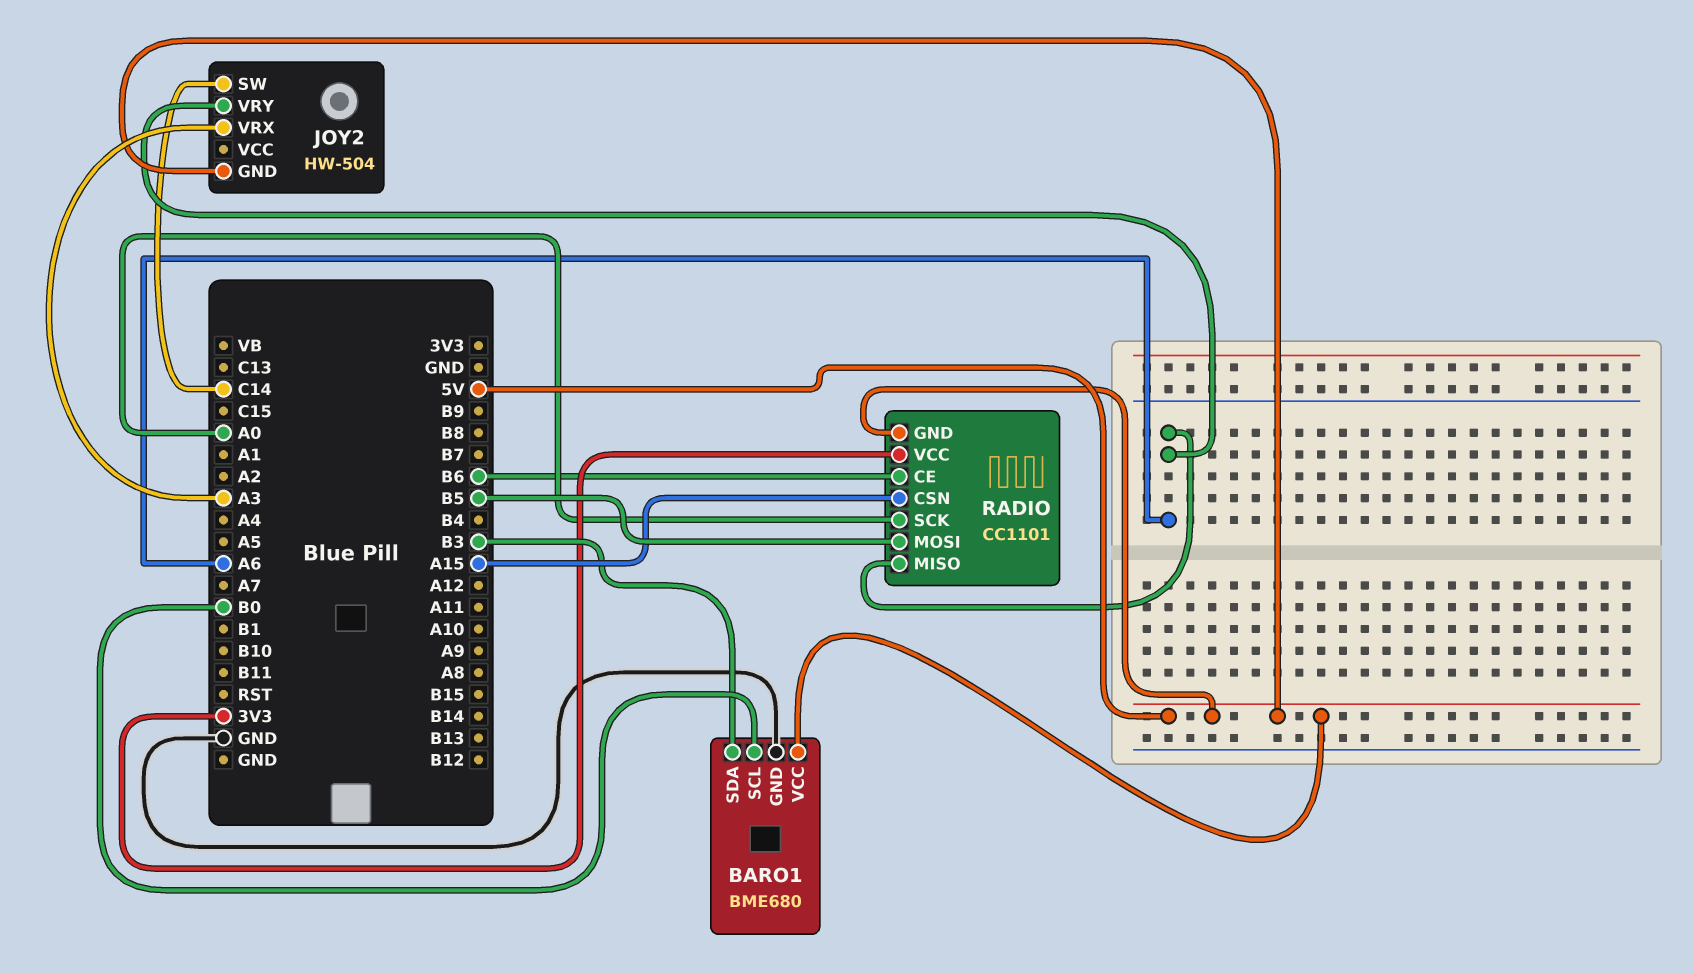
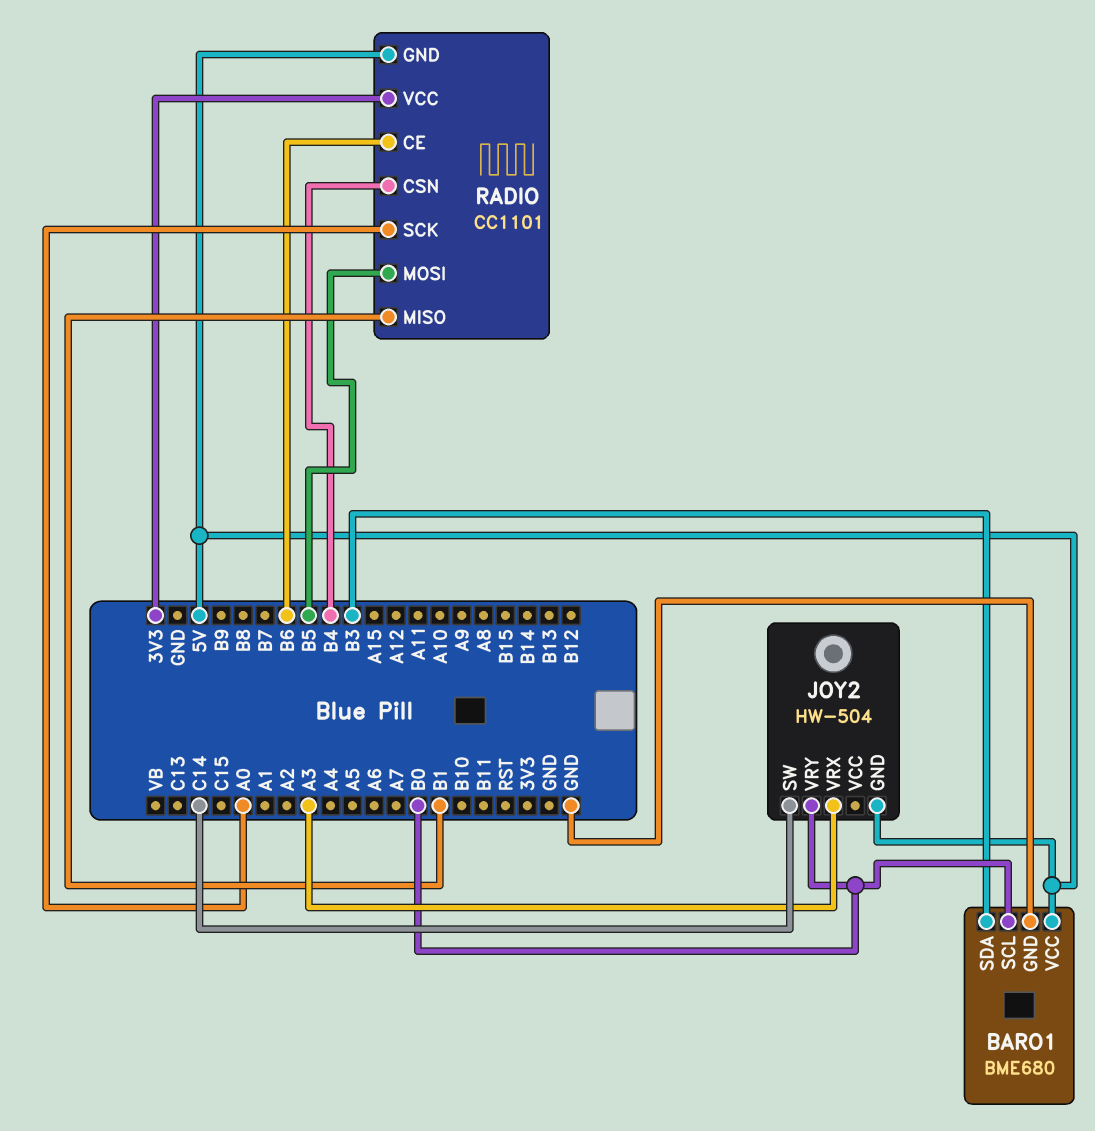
JOY2 pin VRY: A6 -> B0
RADIO pin CSN: A15 -> B4
RADIO pin MISO: A6 -> B1

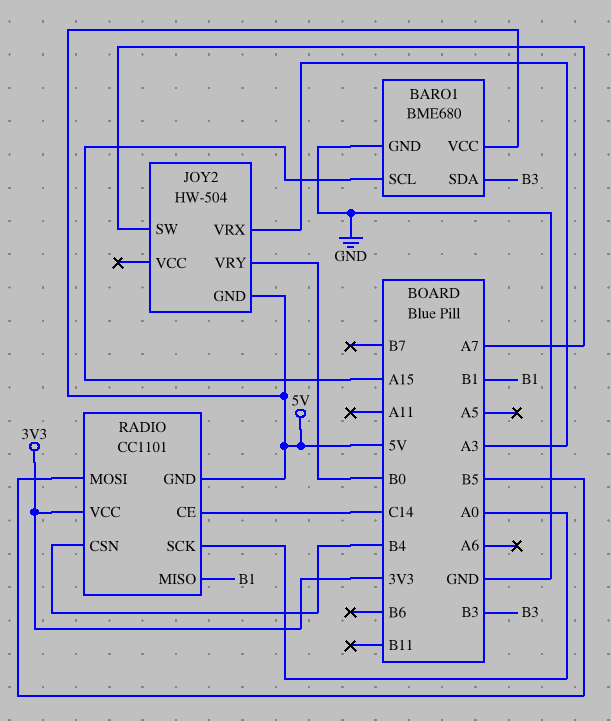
BARO1 pin SCL: B0 -> A15
JOY2 pin SW: C14 -> A7
RADIO pin CE: B6 -> C14

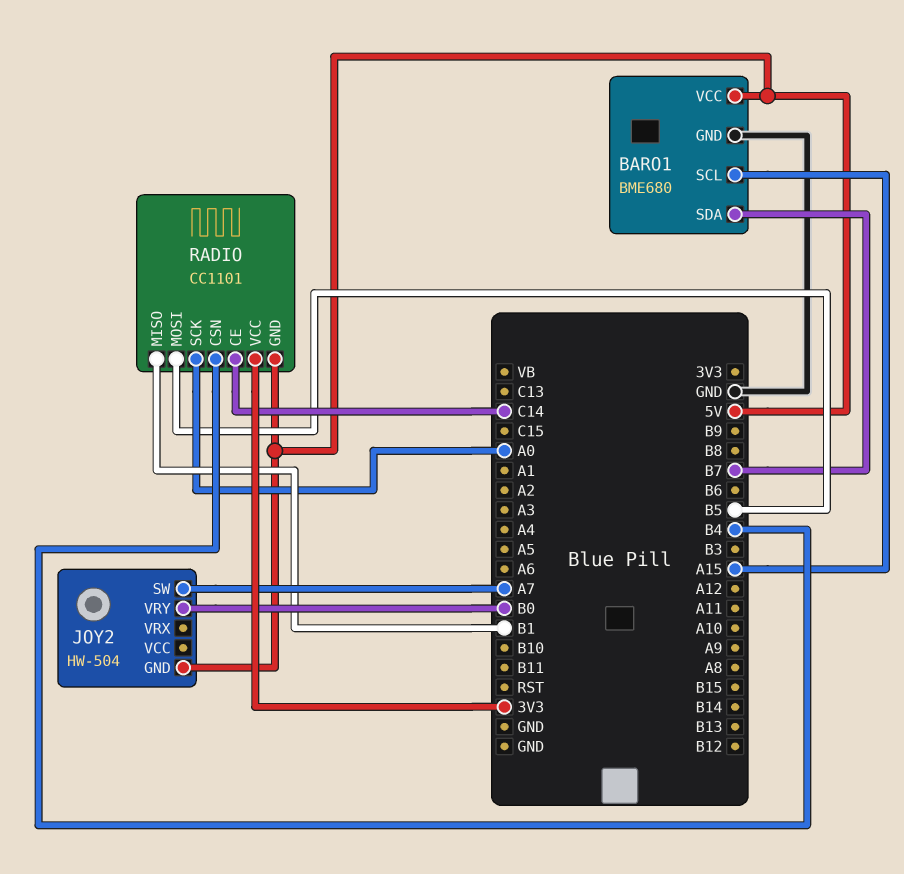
BARO1 pin SDA: B3 -> B7
JOY2 pin VRX: A3 -> none

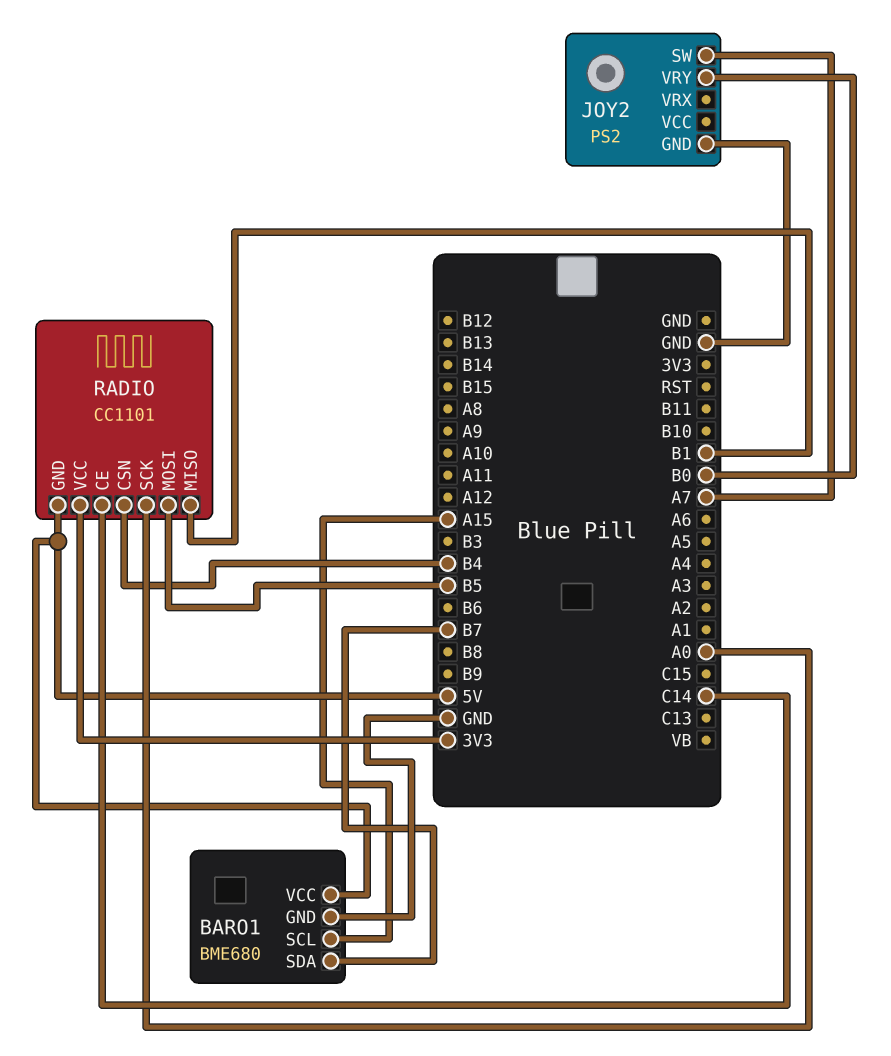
JOY2: HW-504 -> PS2
JOY2 pin GND: 5V -> GND

